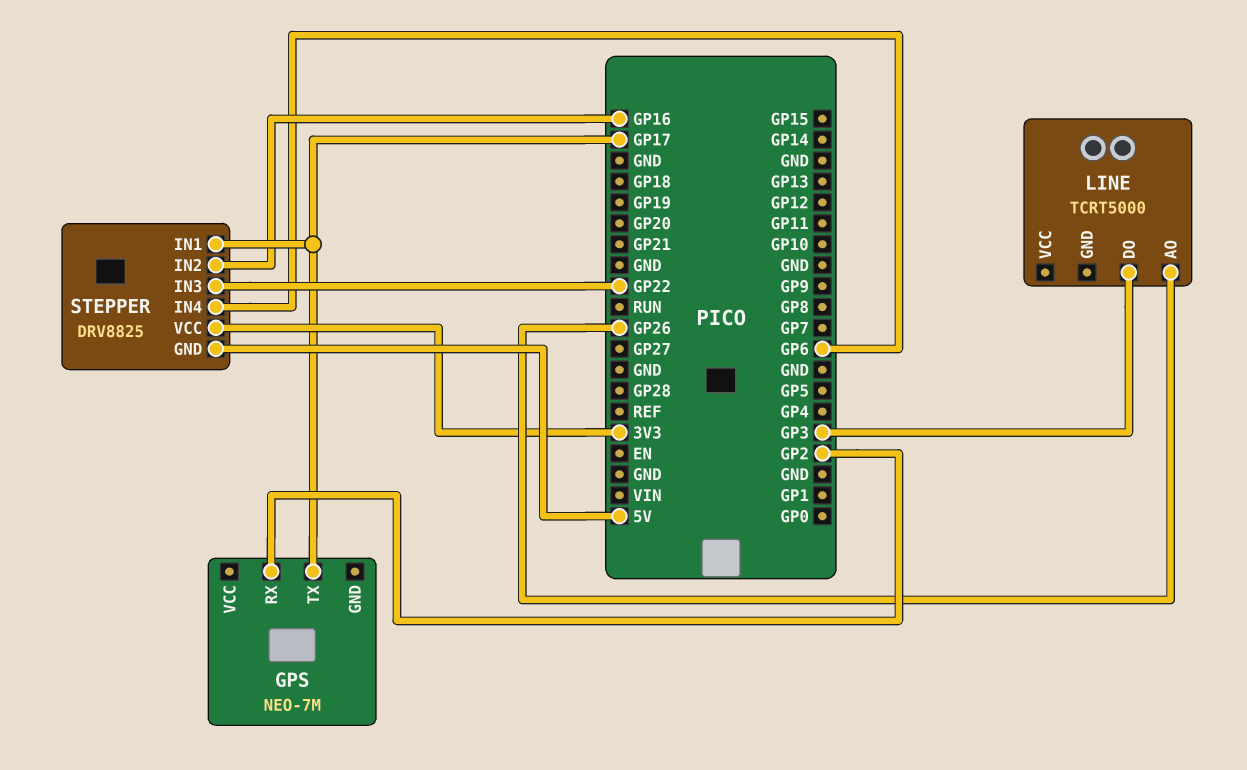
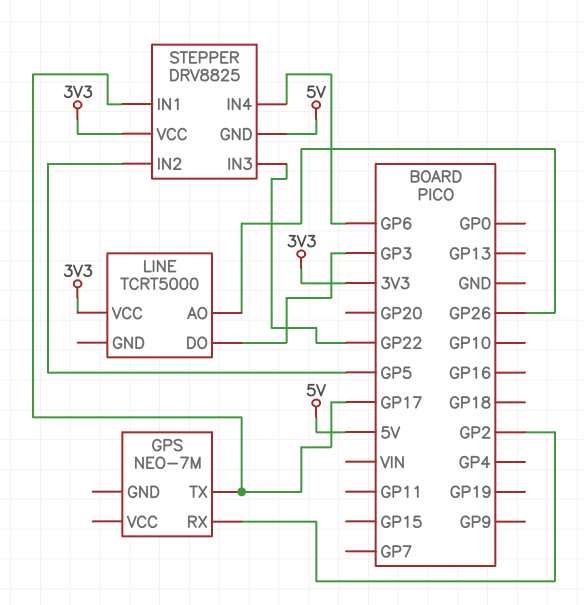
LINE pin VCC: none -> 3V3
STEPPER pin IN2: GP16 -> GP5

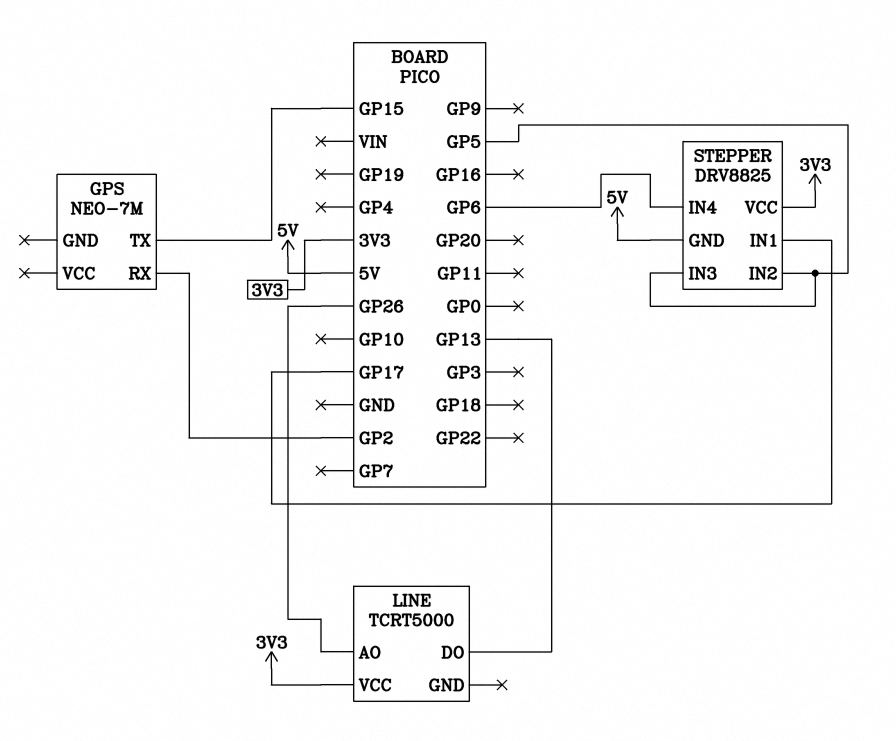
GPS pin TX: GP17 -> GP15
LINE pin DO: GP3 -> GP13
STEPPER pin IN3: GP22 -> GP5

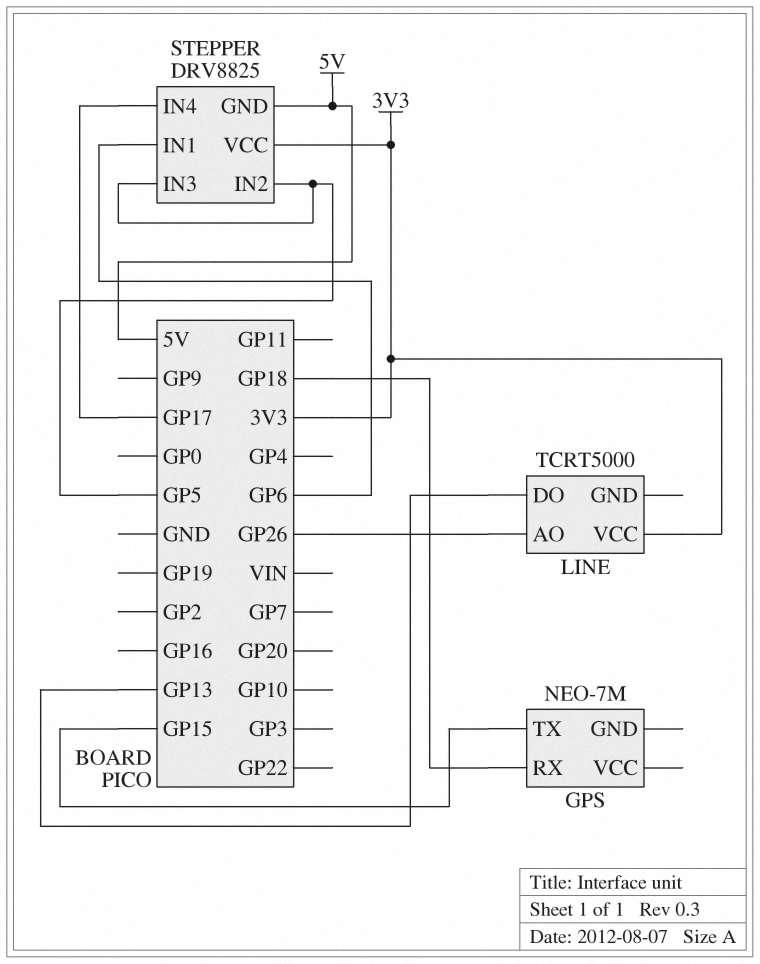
GPS pin RX: GP2 -> GP18
STEPPER pin IN1: GP17 -> GP6
STEPPER pin IN4: GP6 -> GP17

